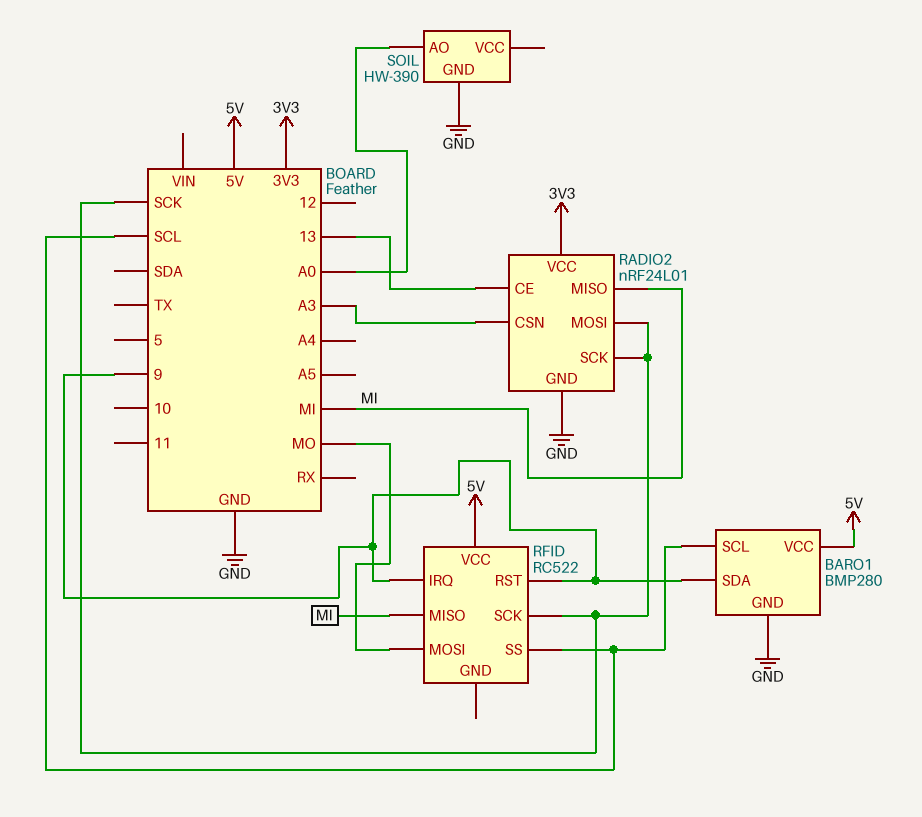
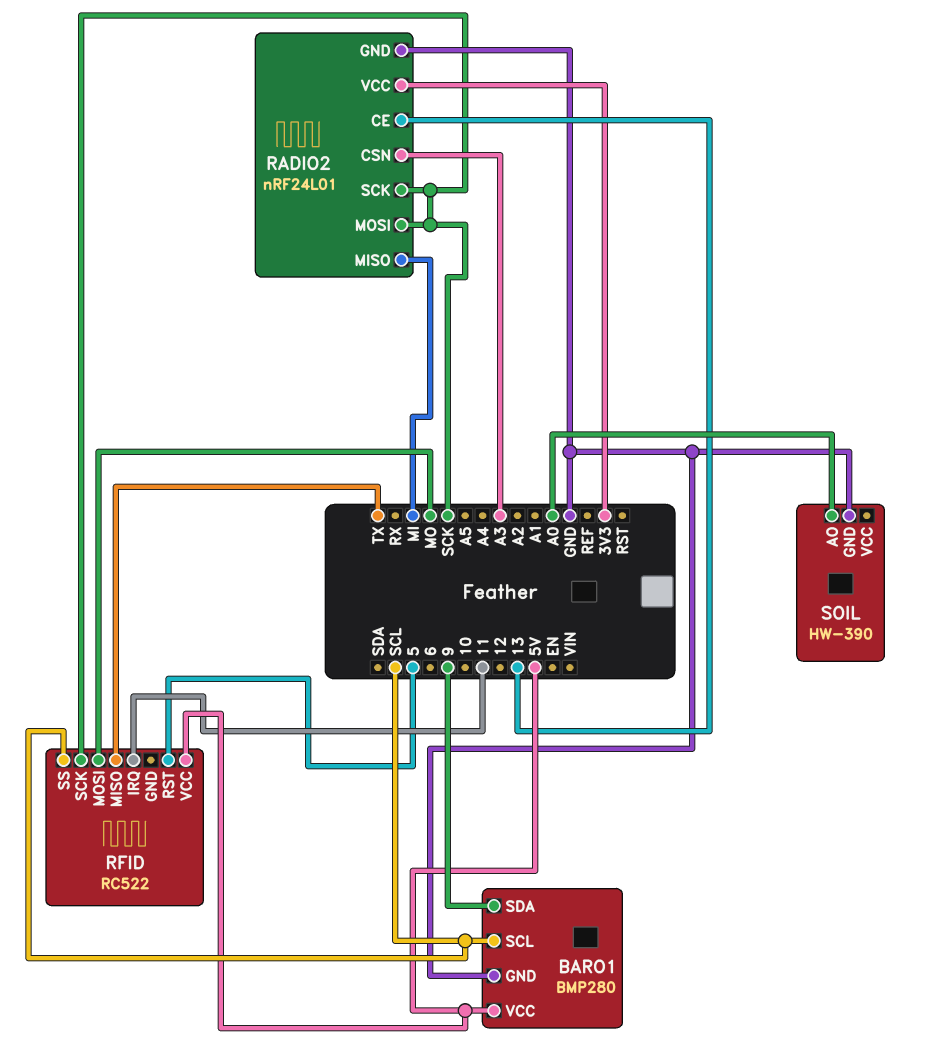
RFID pin IRQ: 9 -> 11
RFID pin MISO: MI -> TX
RFID pin RST: 9 -> 5

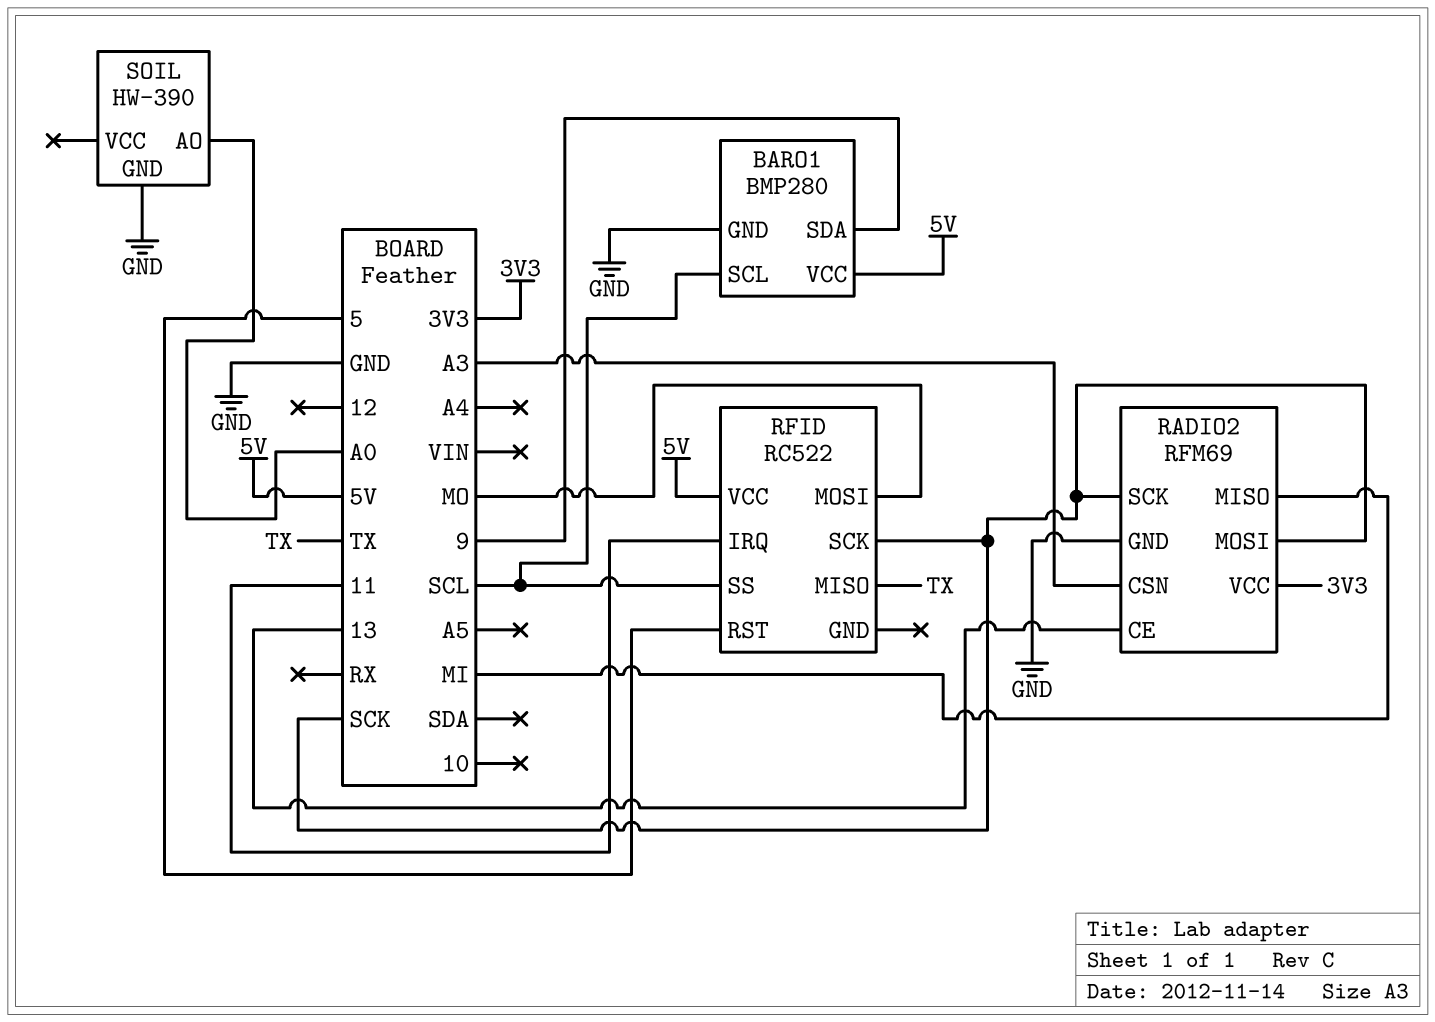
RADIO2: nRF24L01 -> RFM69

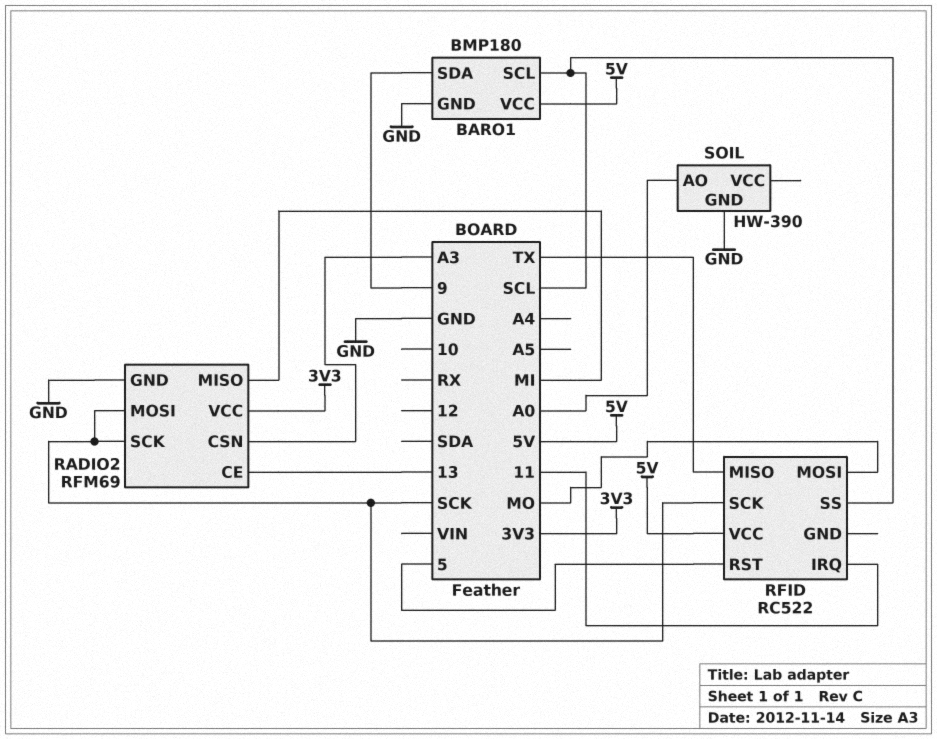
BARO1: BMP280 -> BMP180

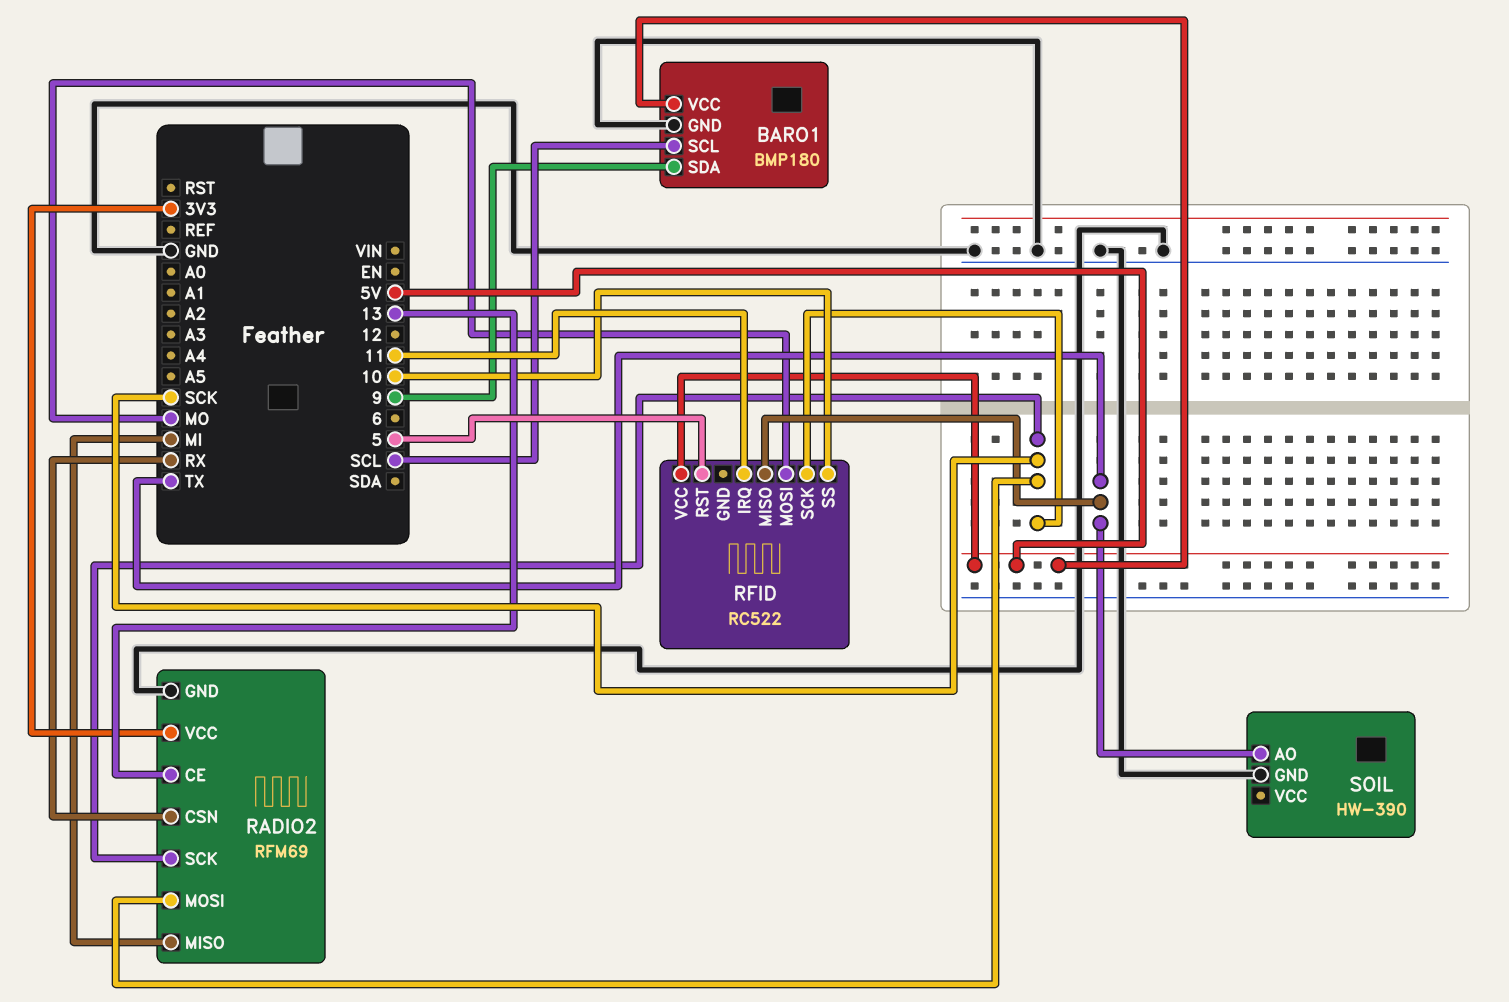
RADIO2 pin CSN: A3 -> RX
RFID pin SS: SCL -> 10
SOIL pin AO: A0 -> TX

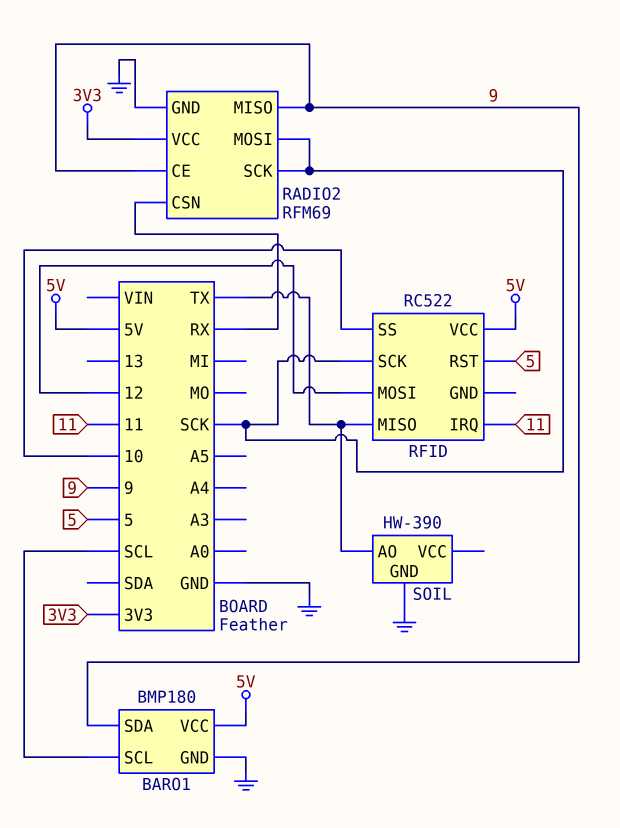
RADIO2 pin CE: 13 -> 9
RADIO2 pin MISO: MI -> 9
RFID pin MOSI: MO -> 12

